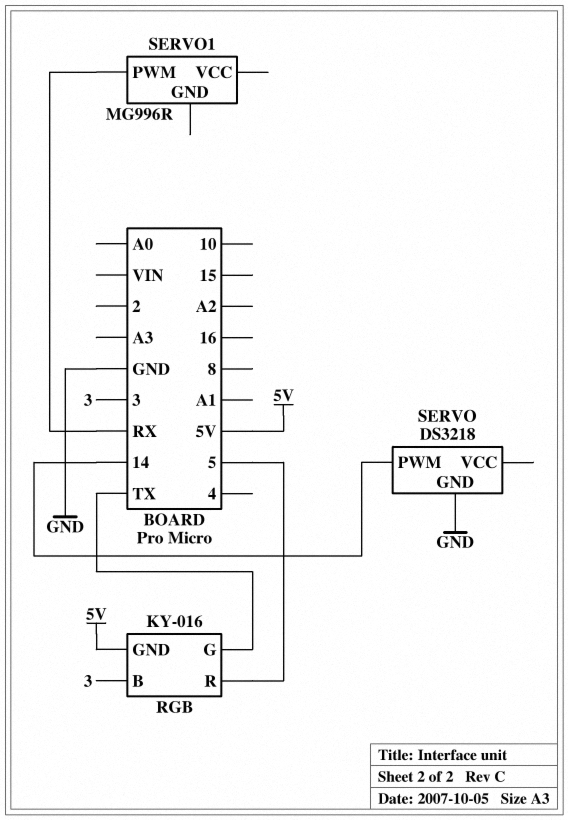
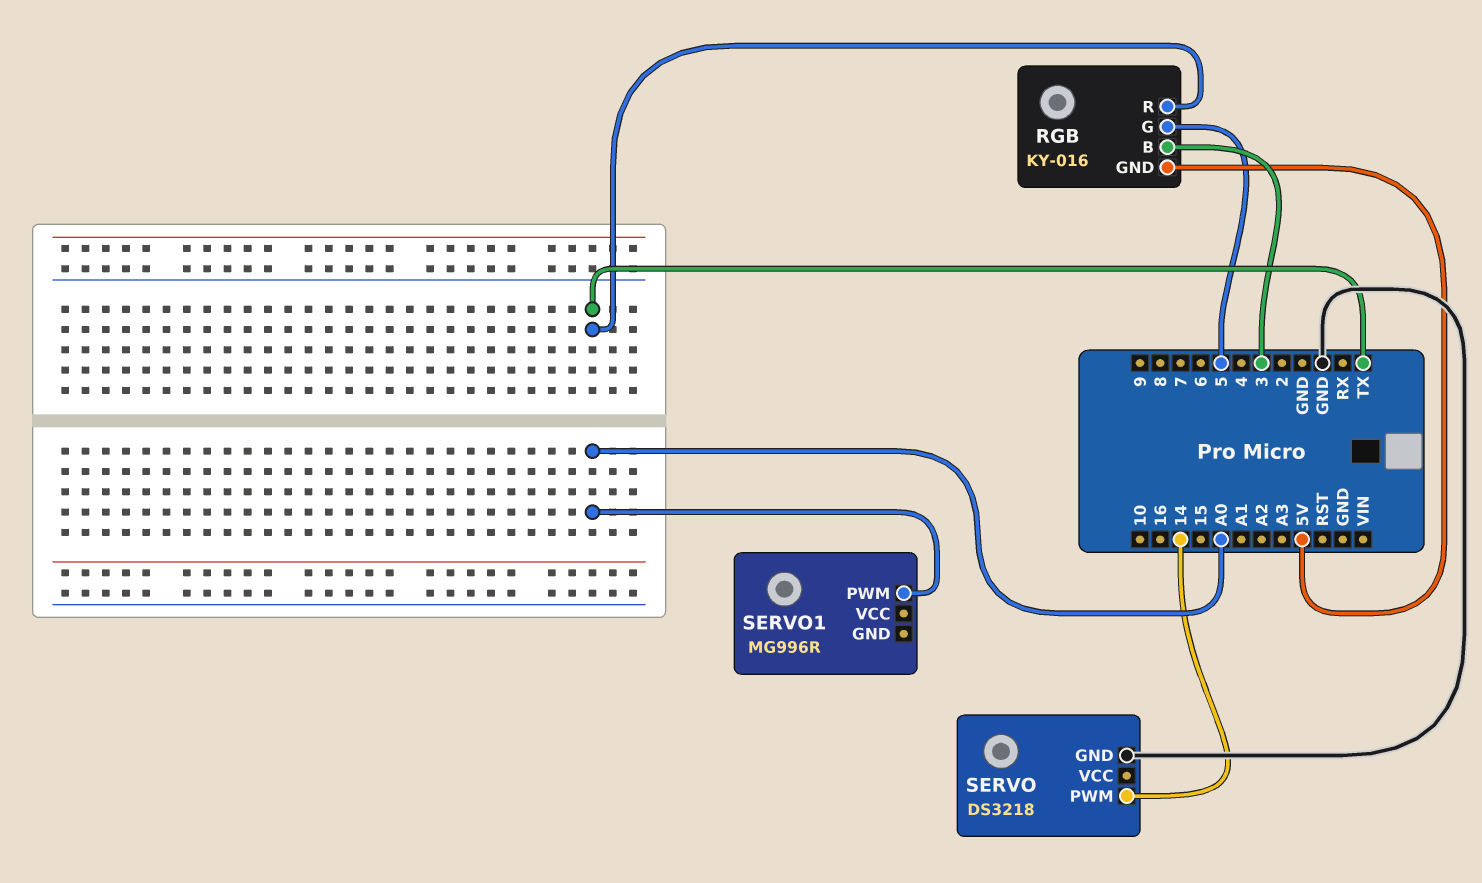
RGB pin G: TX -> 5
RGB pin R: 5 -> TX
SERVO1 pin PWM: RX -> A0

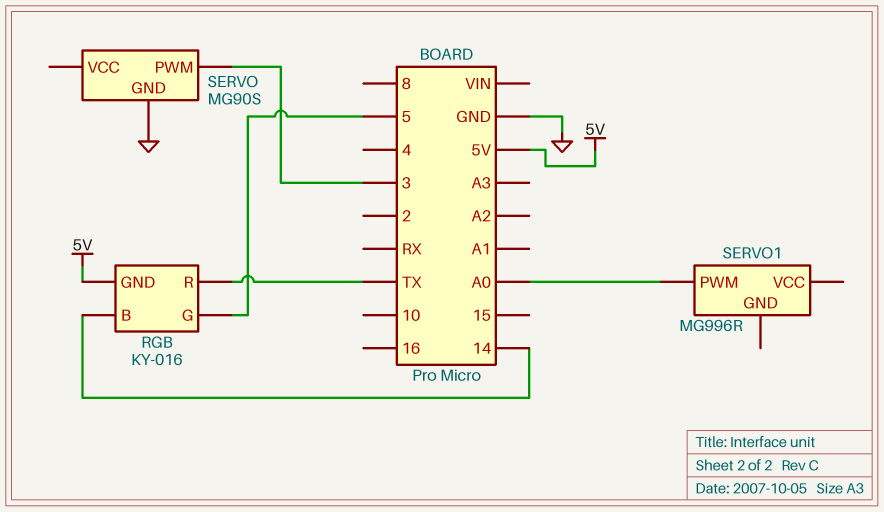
RGB pin B: 3 -> 14
SERVO: DS3218 -> MG90S
SERVO pin PWM: 14 -> 3

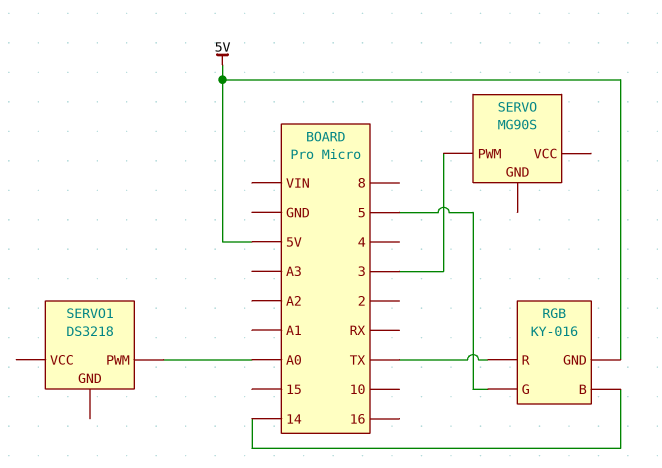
SERVO pin GND: GND -> none
SERVO1: MG996R -> DS3218

